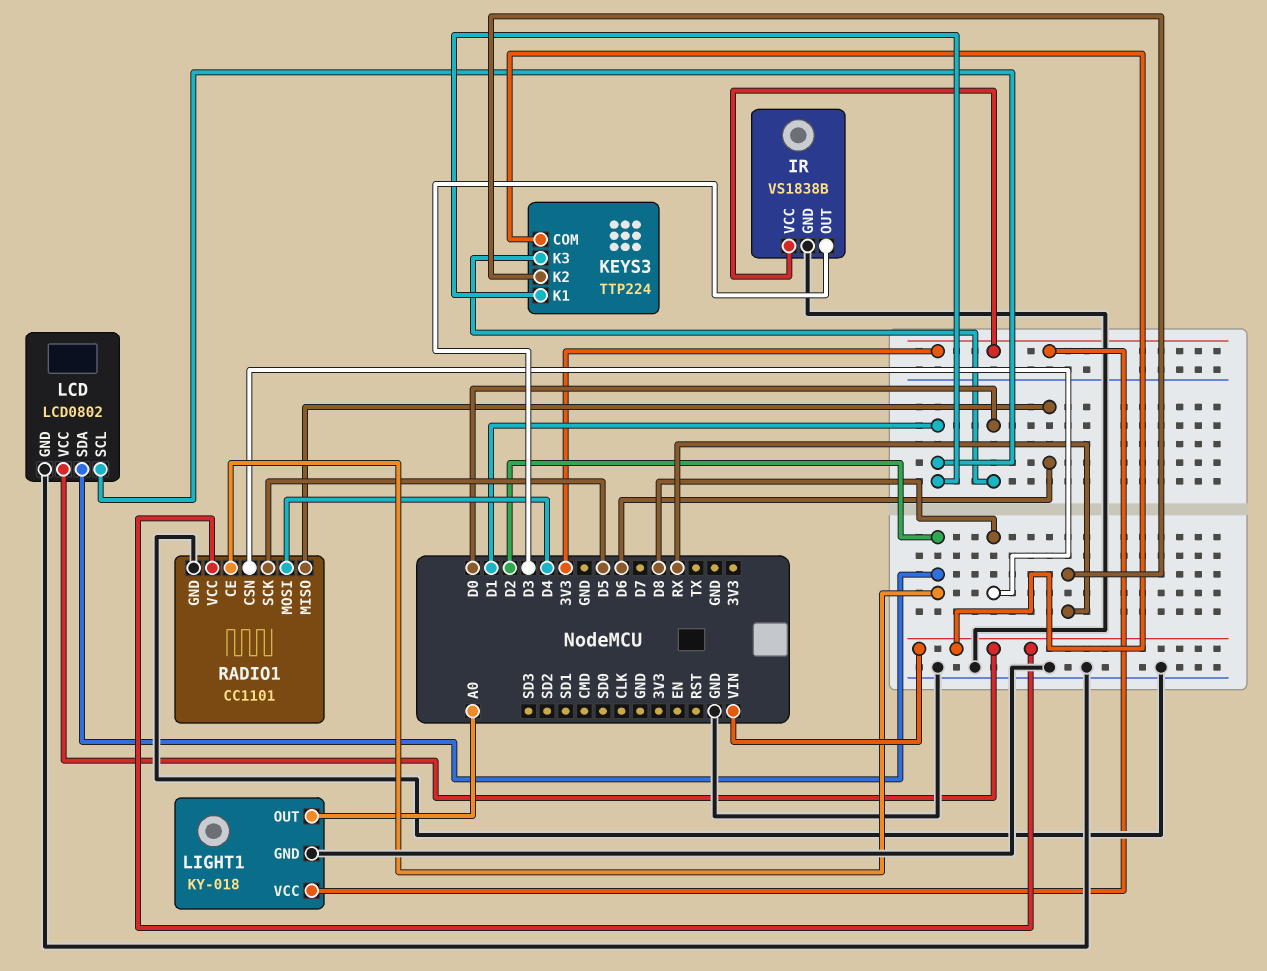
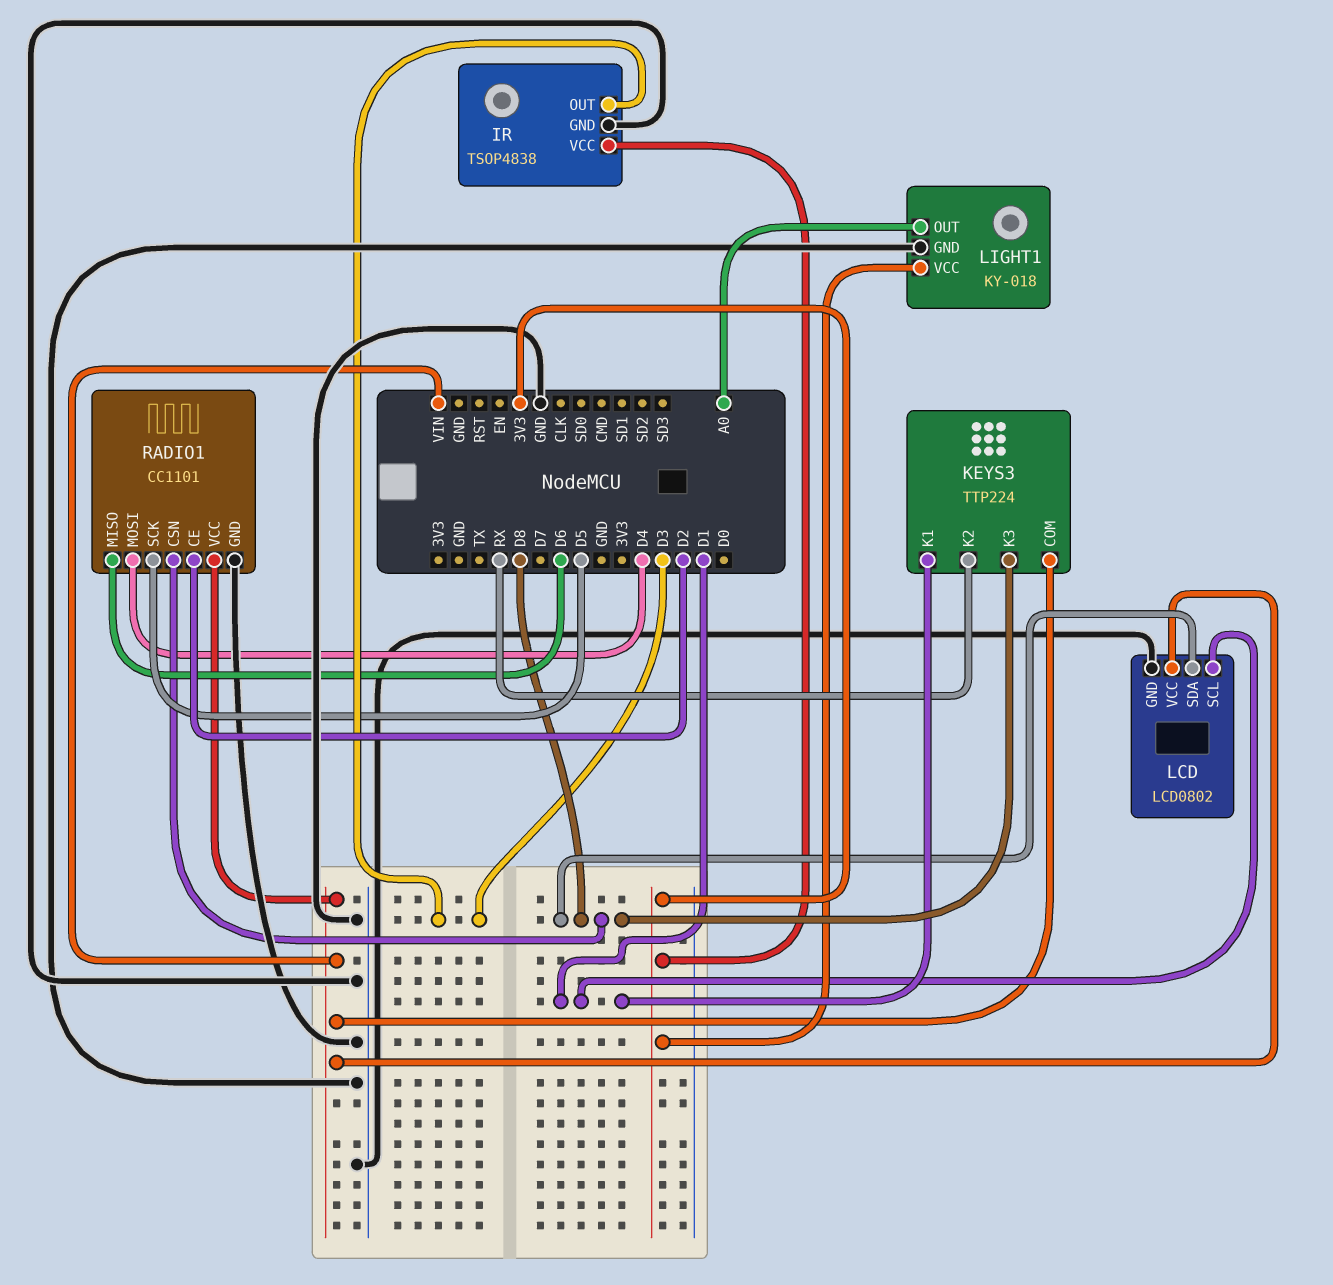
IR: VS1838B -> TSOP4838
KEYS3 pin K3: D0 -> D8
LCD pin SDA: D2 -> D8

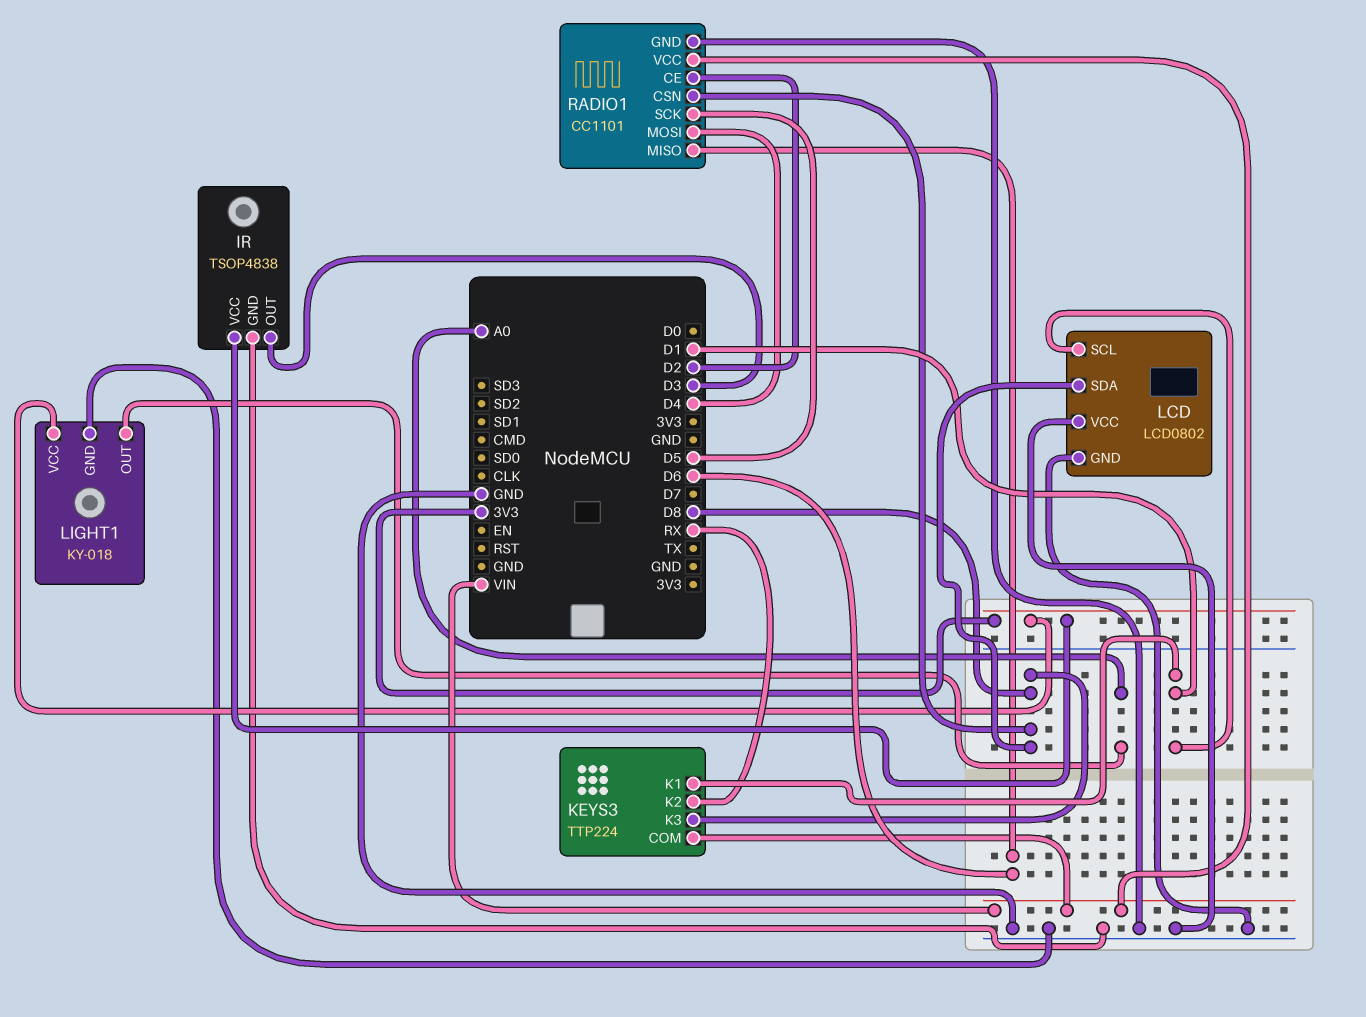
LCD pin VCC: VIN -> GND

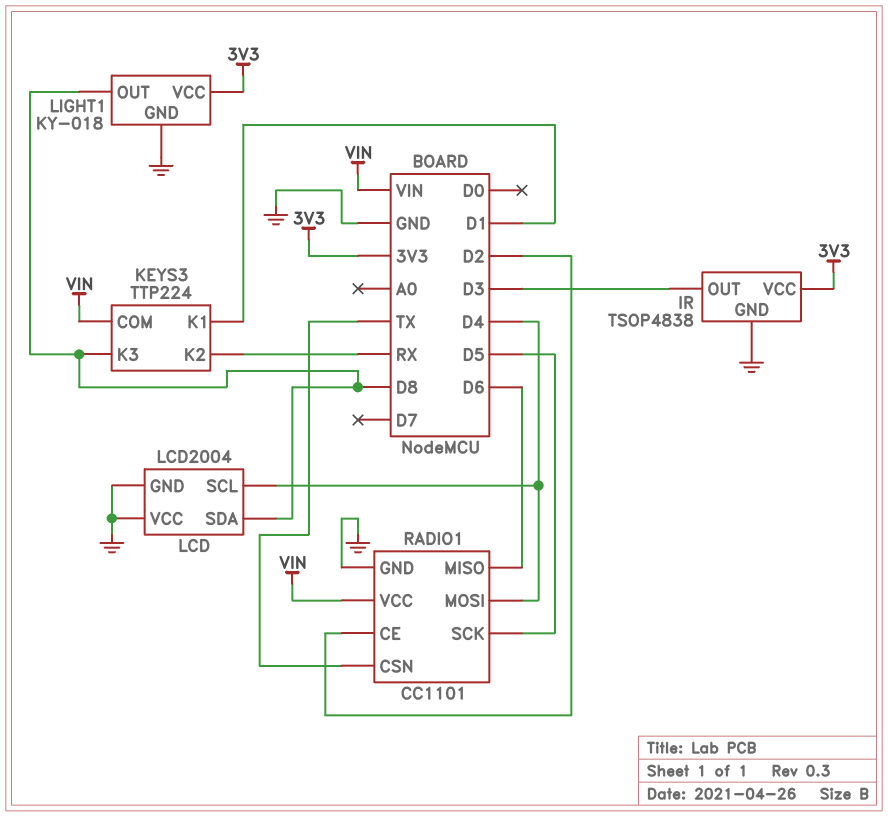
LCD: LCD0802 -> LCD2004
LCD pin SCL: D1 -> D4
LIGHT1 pin OUT: A0 -> D8
RADIO1 pin CSN: D8 -> TX

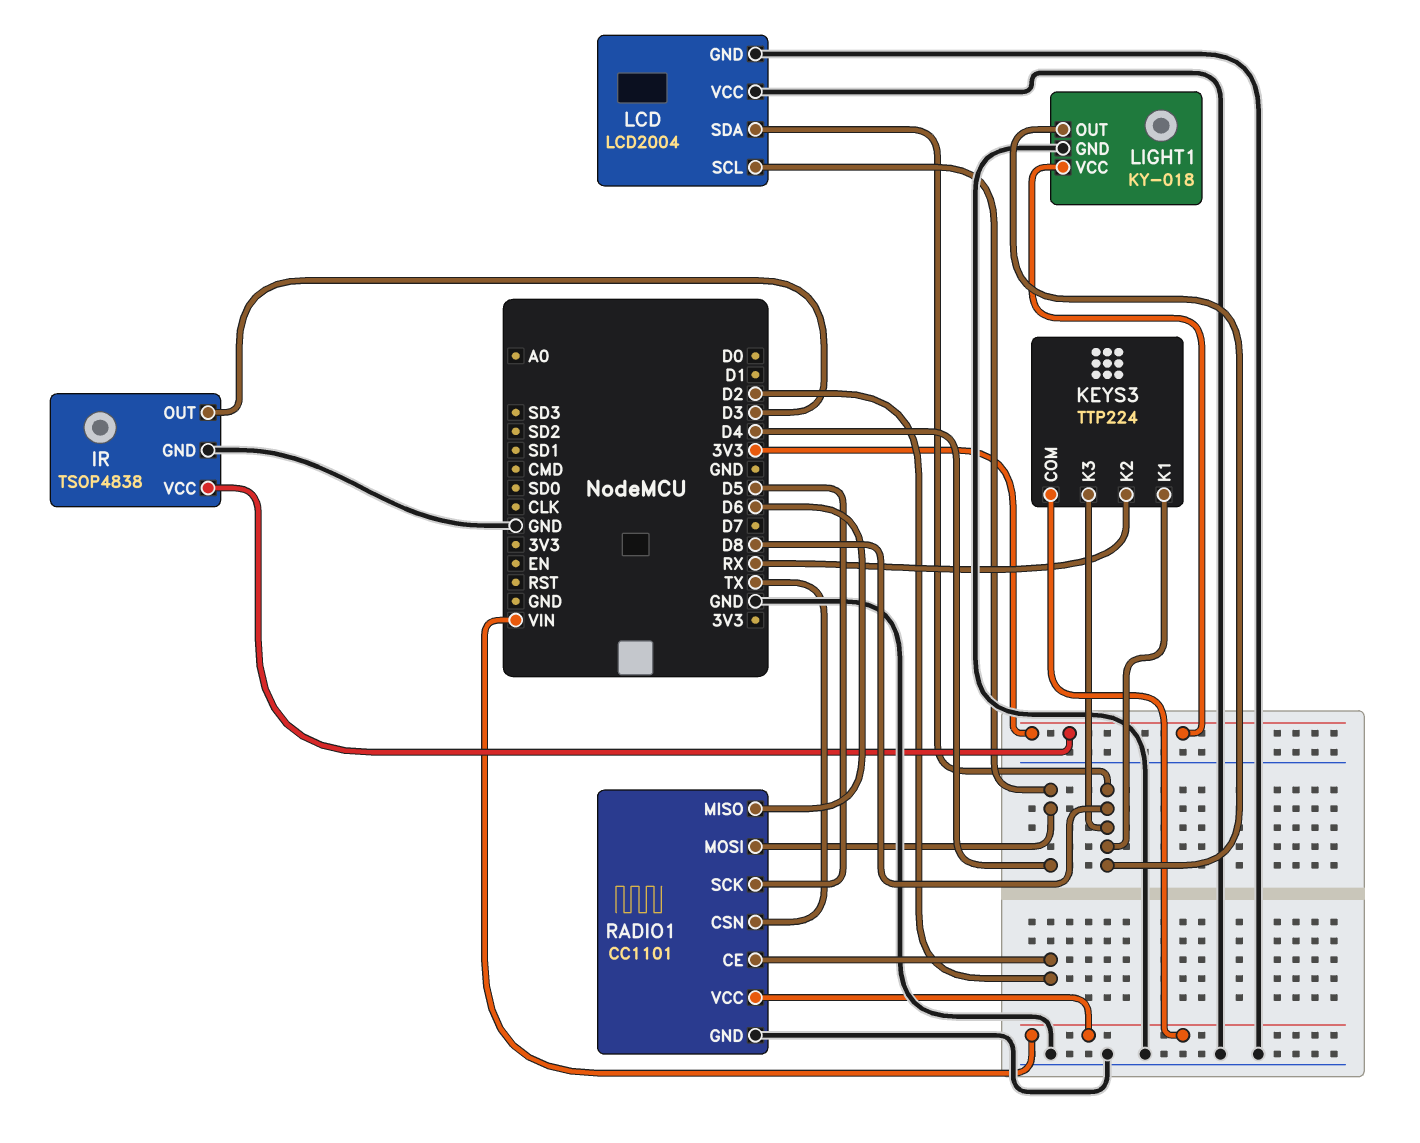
KEYS3 pin K1: D1 -> D8

